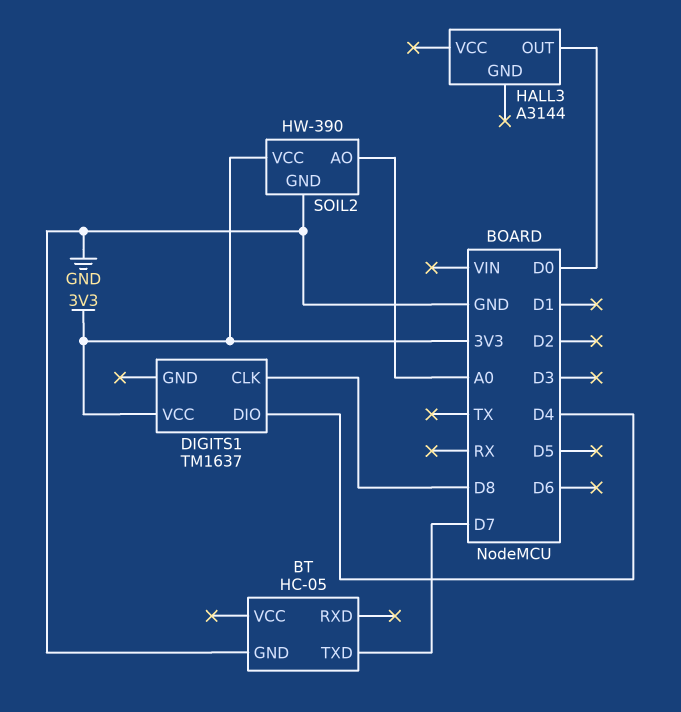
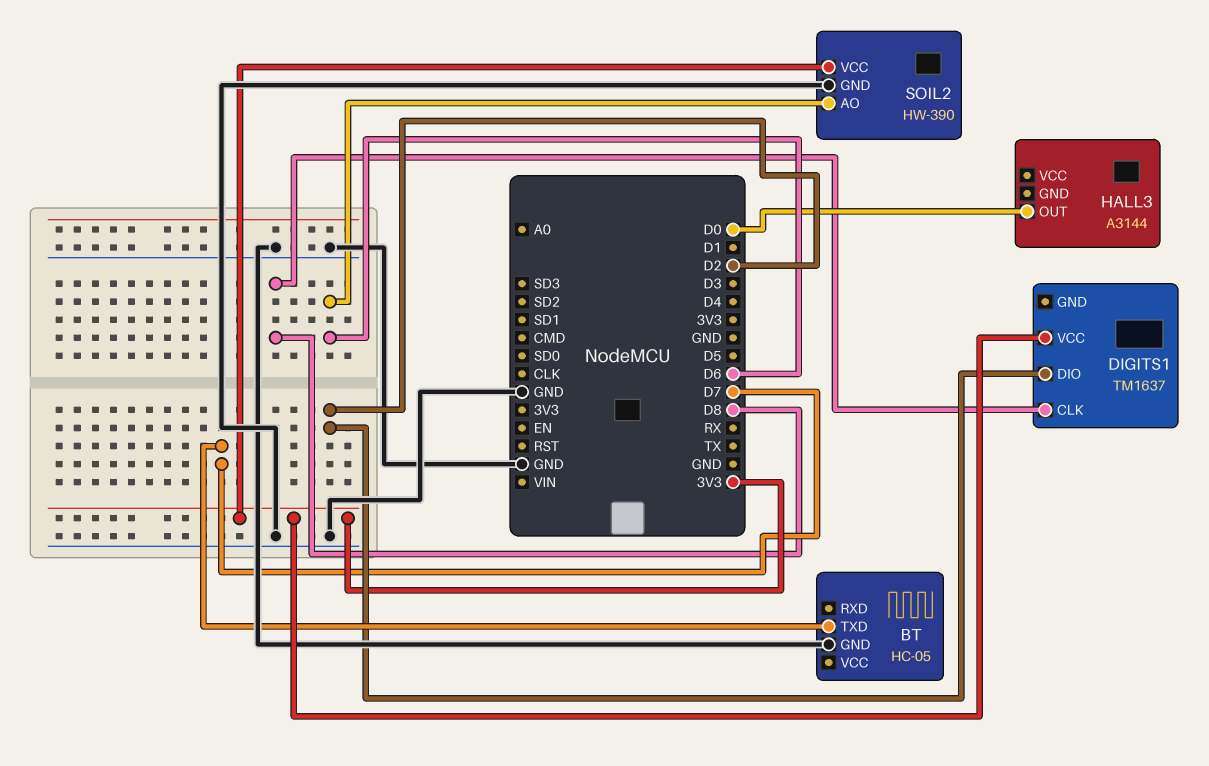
DIGITS1 pin DIO: D4 -> D2
SOIL2 pin AO: A0 -> D6

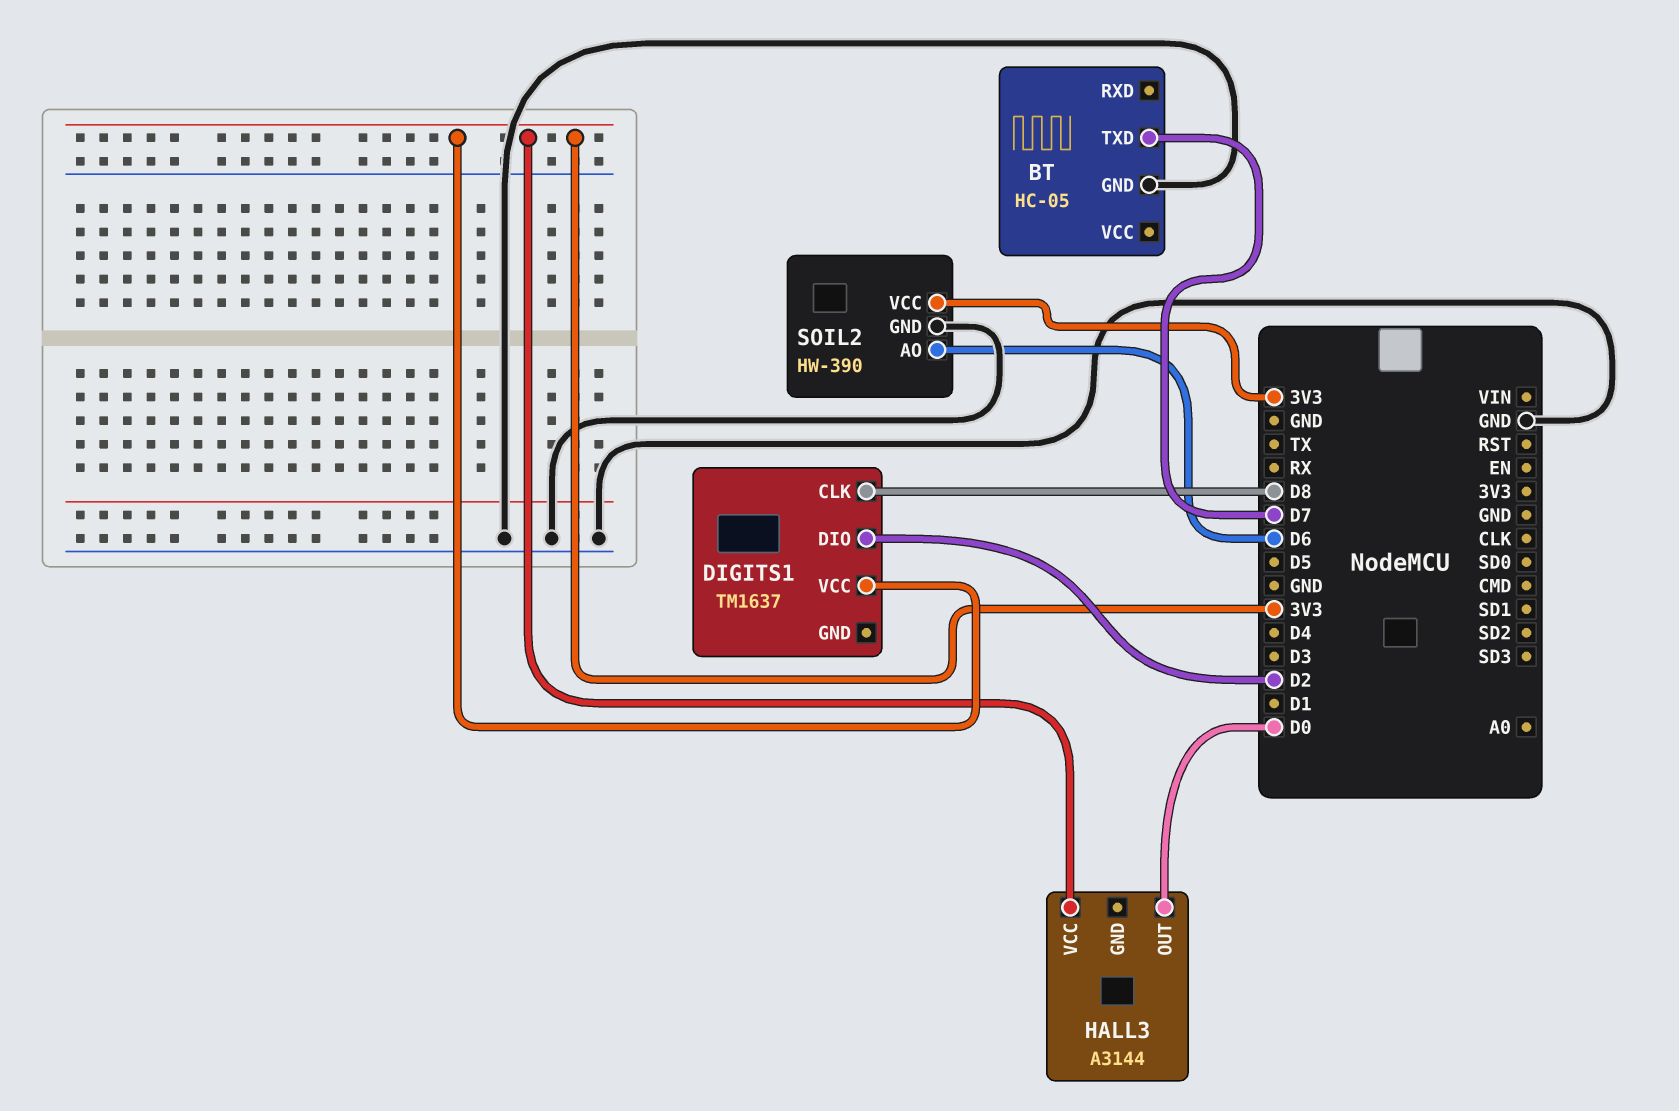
HALL3 pin VCC: none -> 3V3

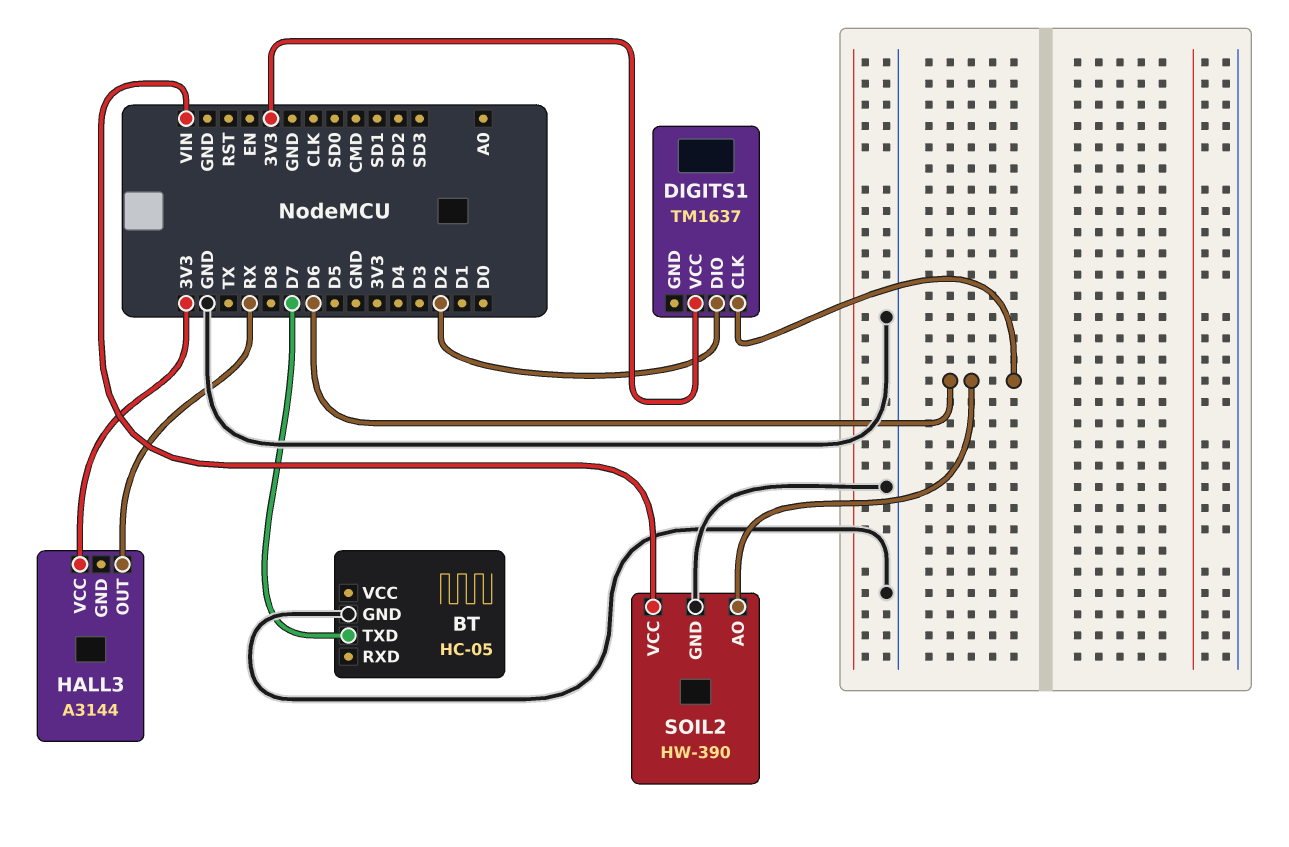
DIGITS1 pin CLK: D8 -> D6
HALL3 pin OUT: D0 -> RX
SOIL2 pin VCC: 3V3 -> VIN

